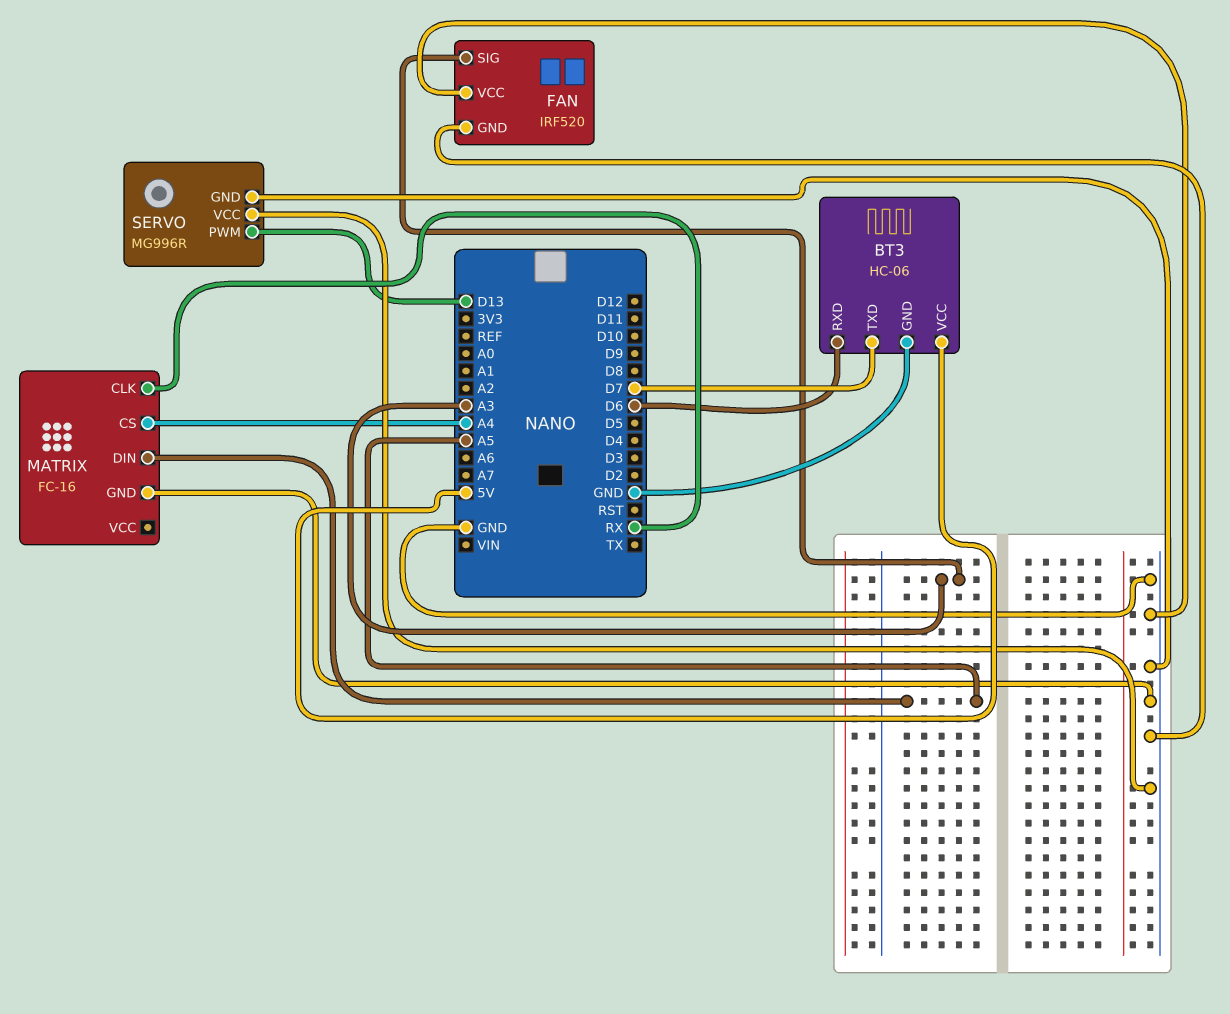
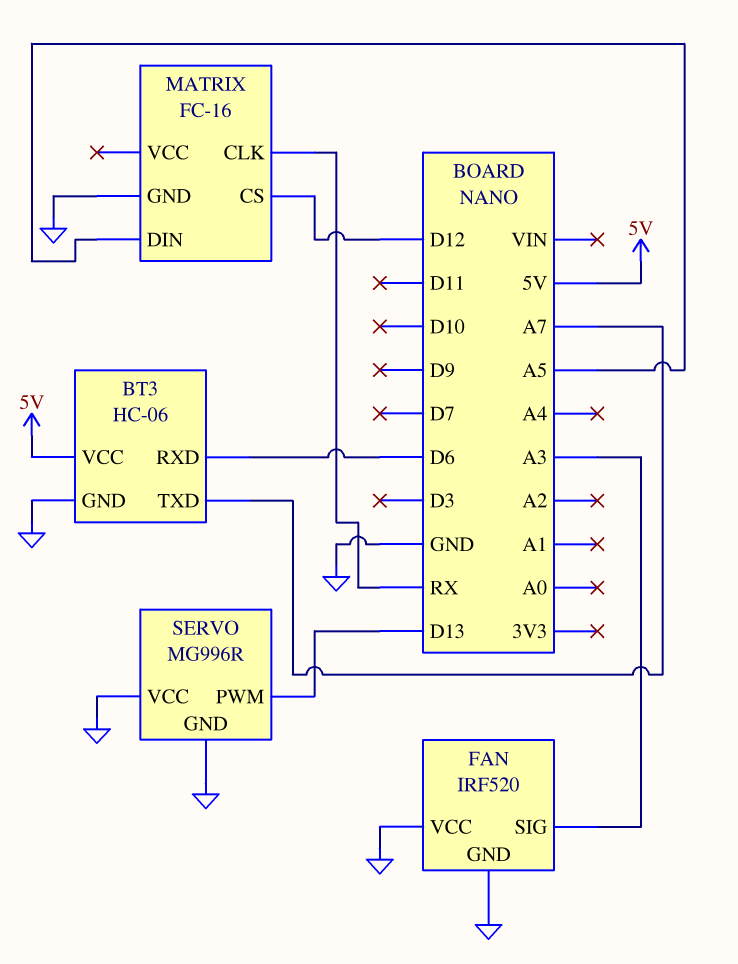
BT3 pin TXD: D7 -> A7
MATRIX pin CS: A4 -> D12

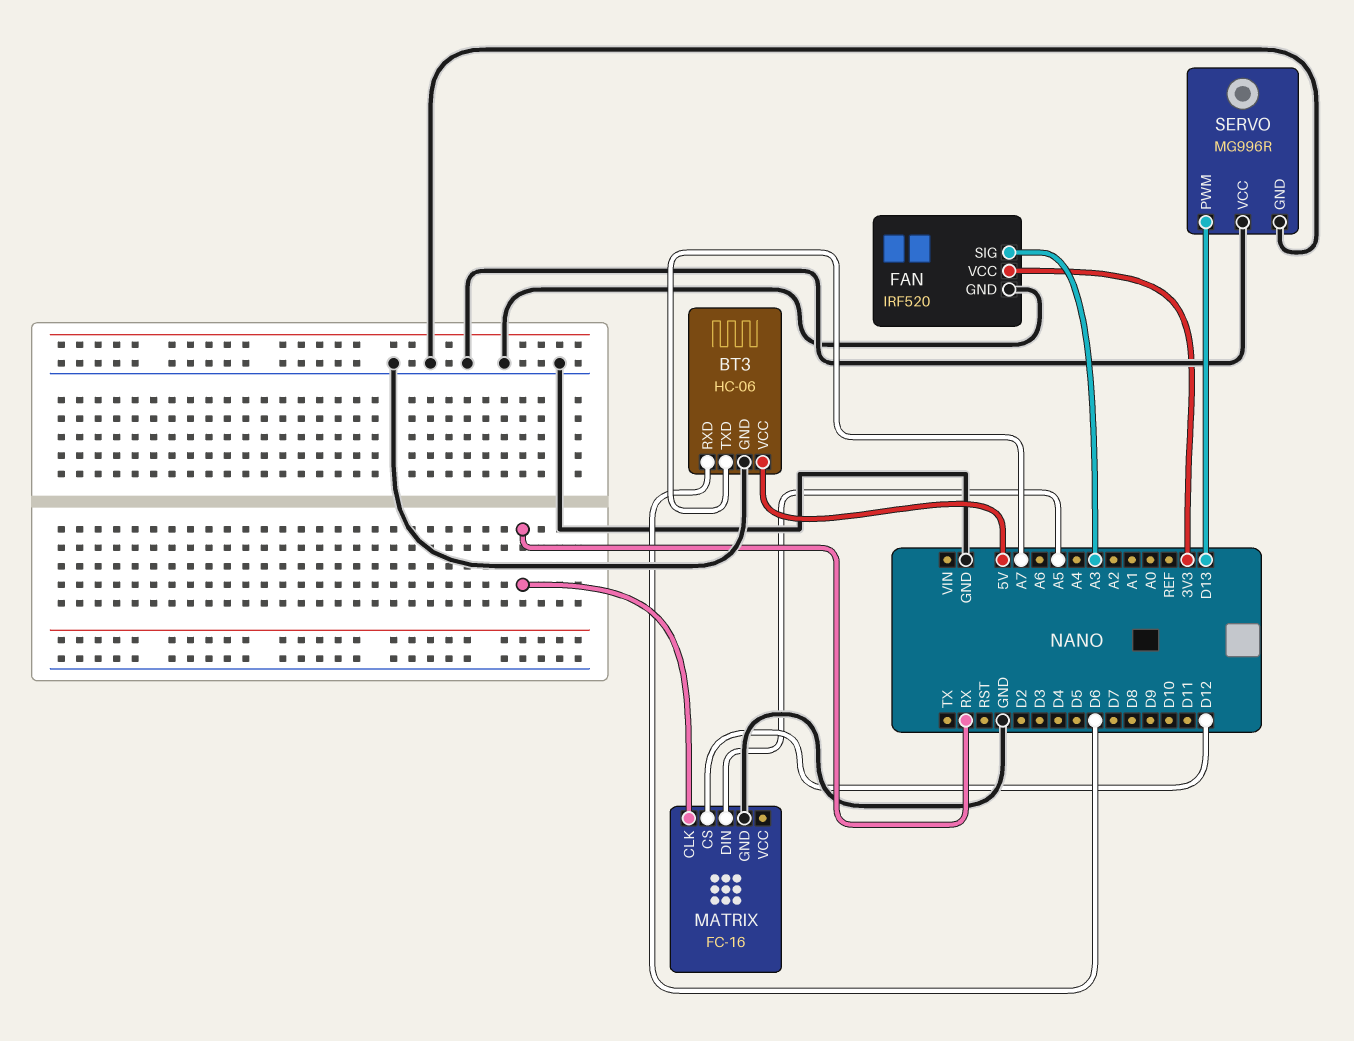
FAN pin VCC: GND -> 3V3

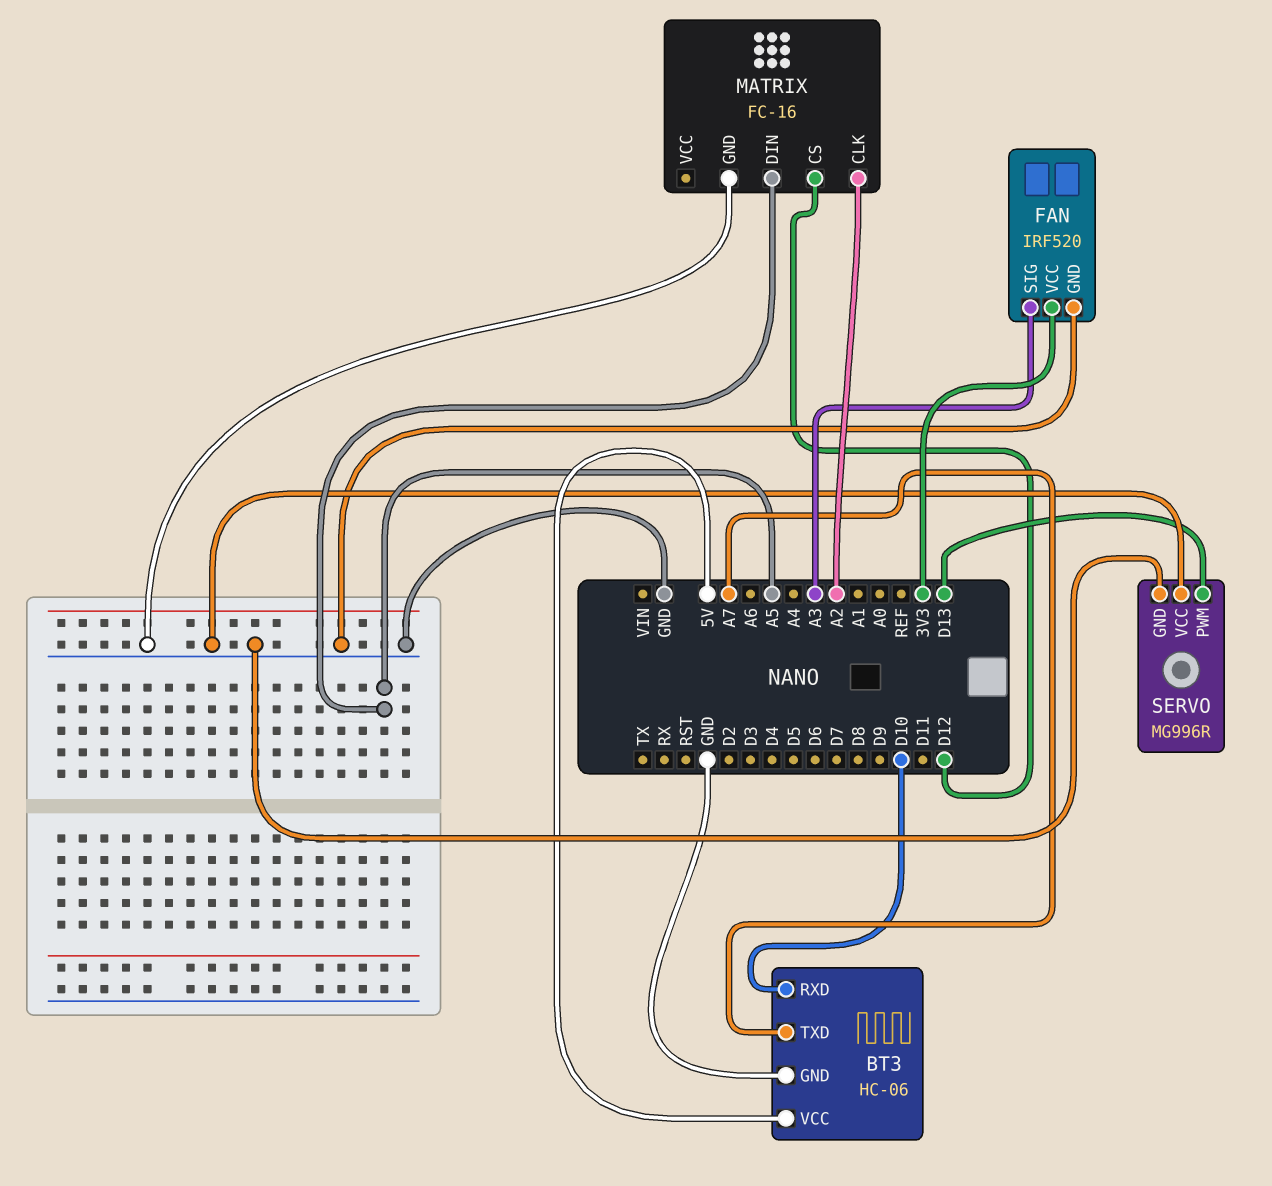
BT3 pin RXD: D6 -> D10
MATRIX pin CLK: RX -> A2

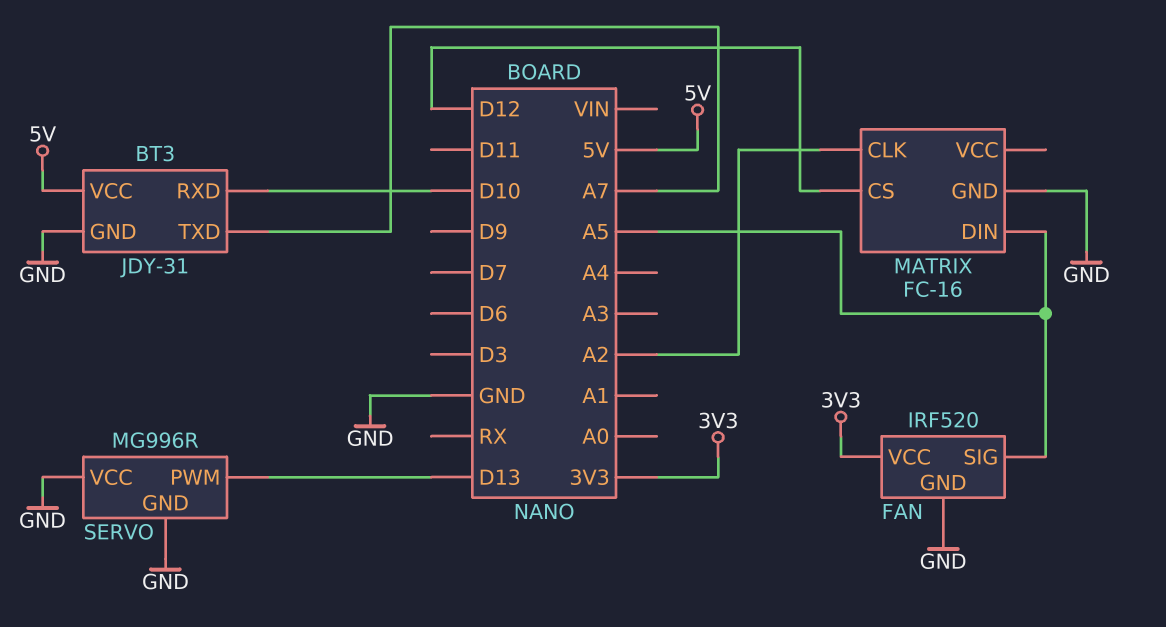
BT3: HC-06 -> JDY-31
FAN pin SIG: A3 -> A5

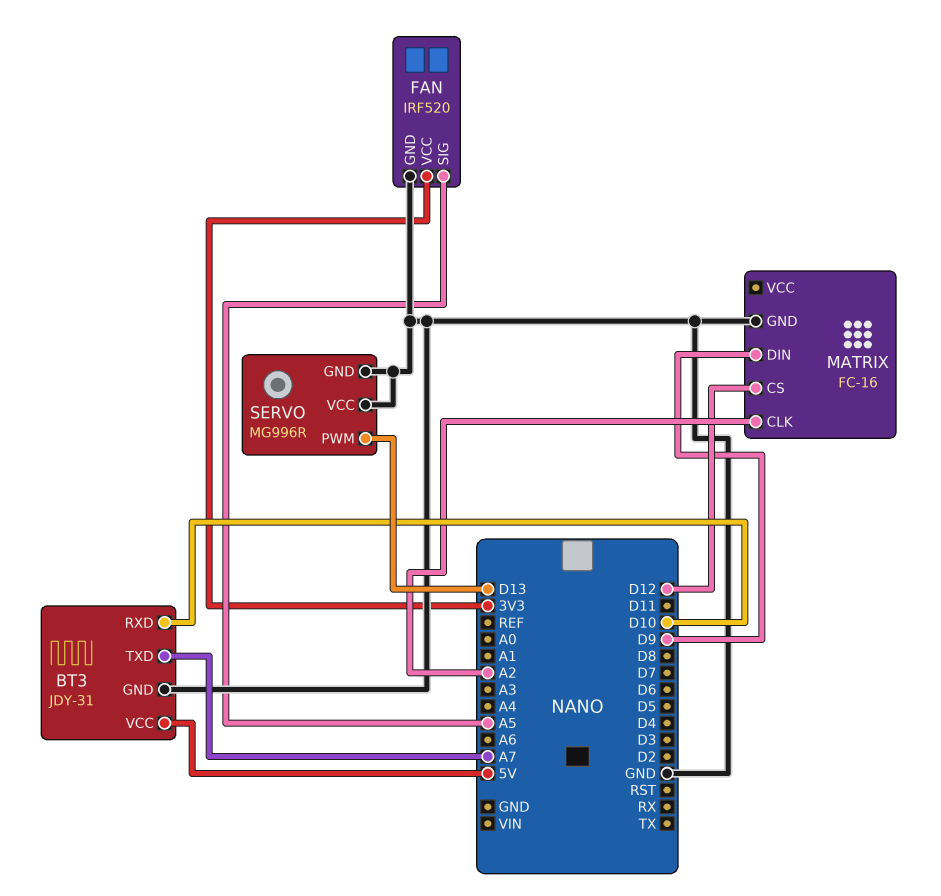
MATRIX pin DIN: A5 -> D9

